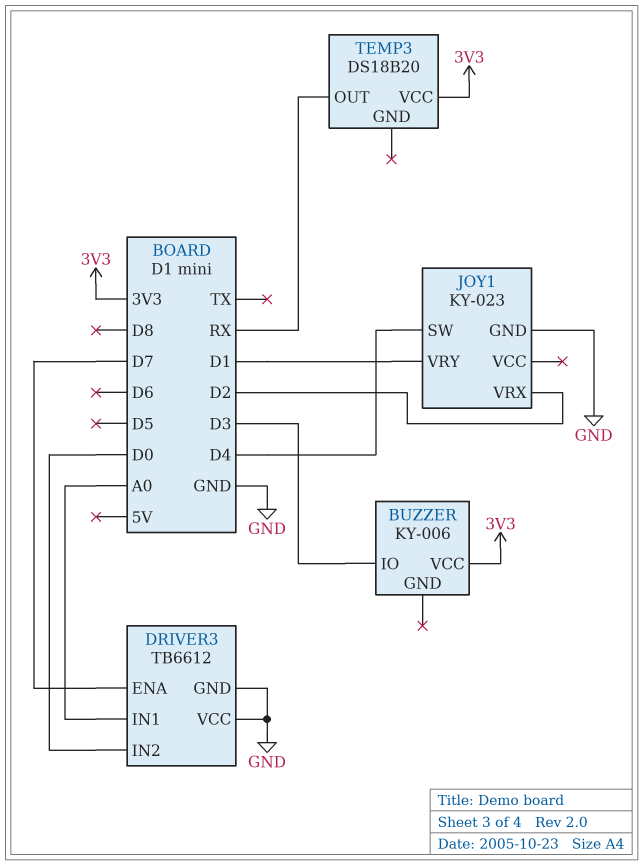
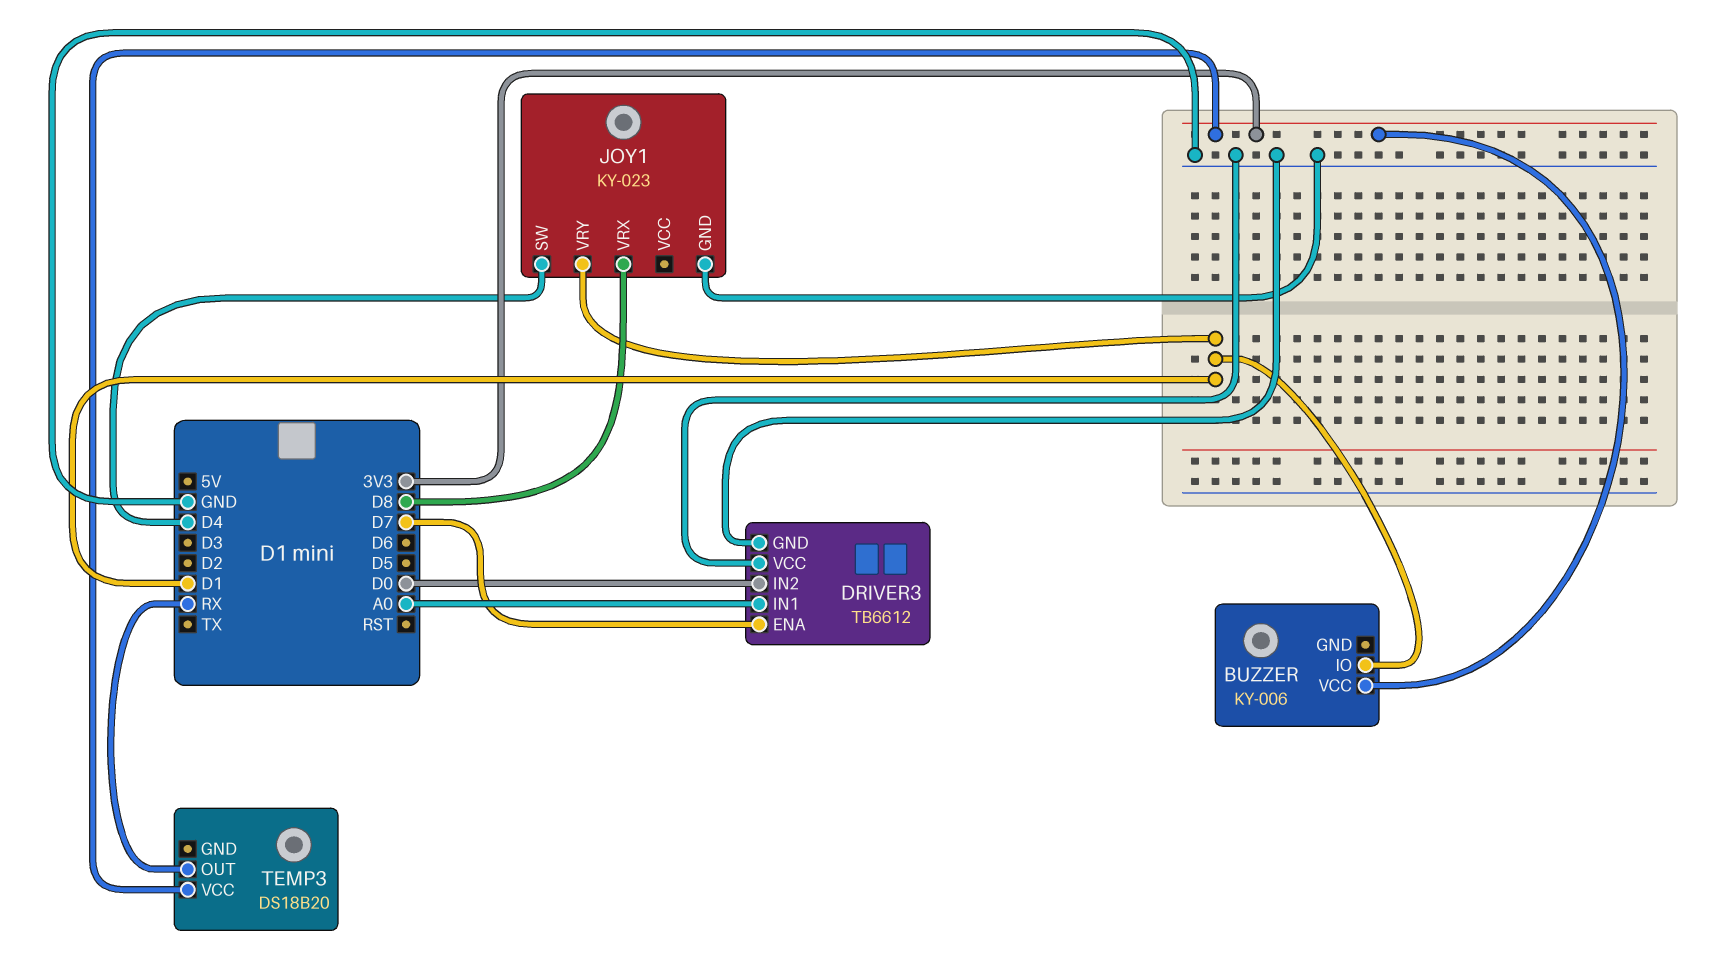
BUZZER pin IO: D3 -> D1
JOY1 pin VRX: D2 -> D8

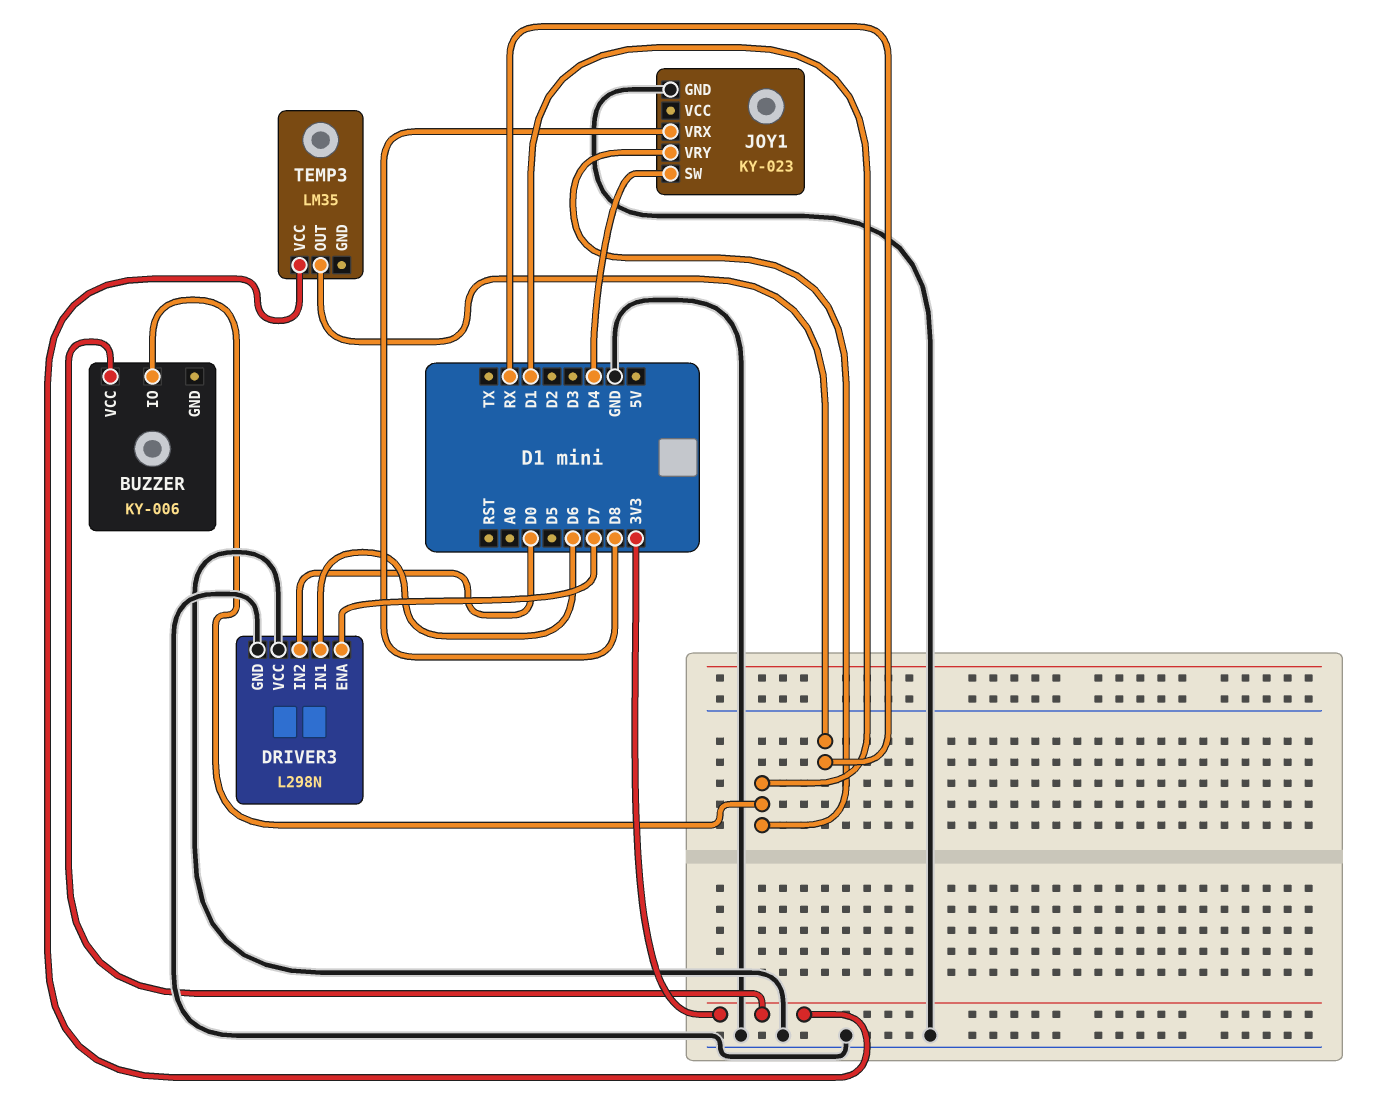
DRIVER3: TB6612 -> L298N
DRIVER3 pin IN1: A0 -> D6
TEMP3: DS18B20 -> LM35

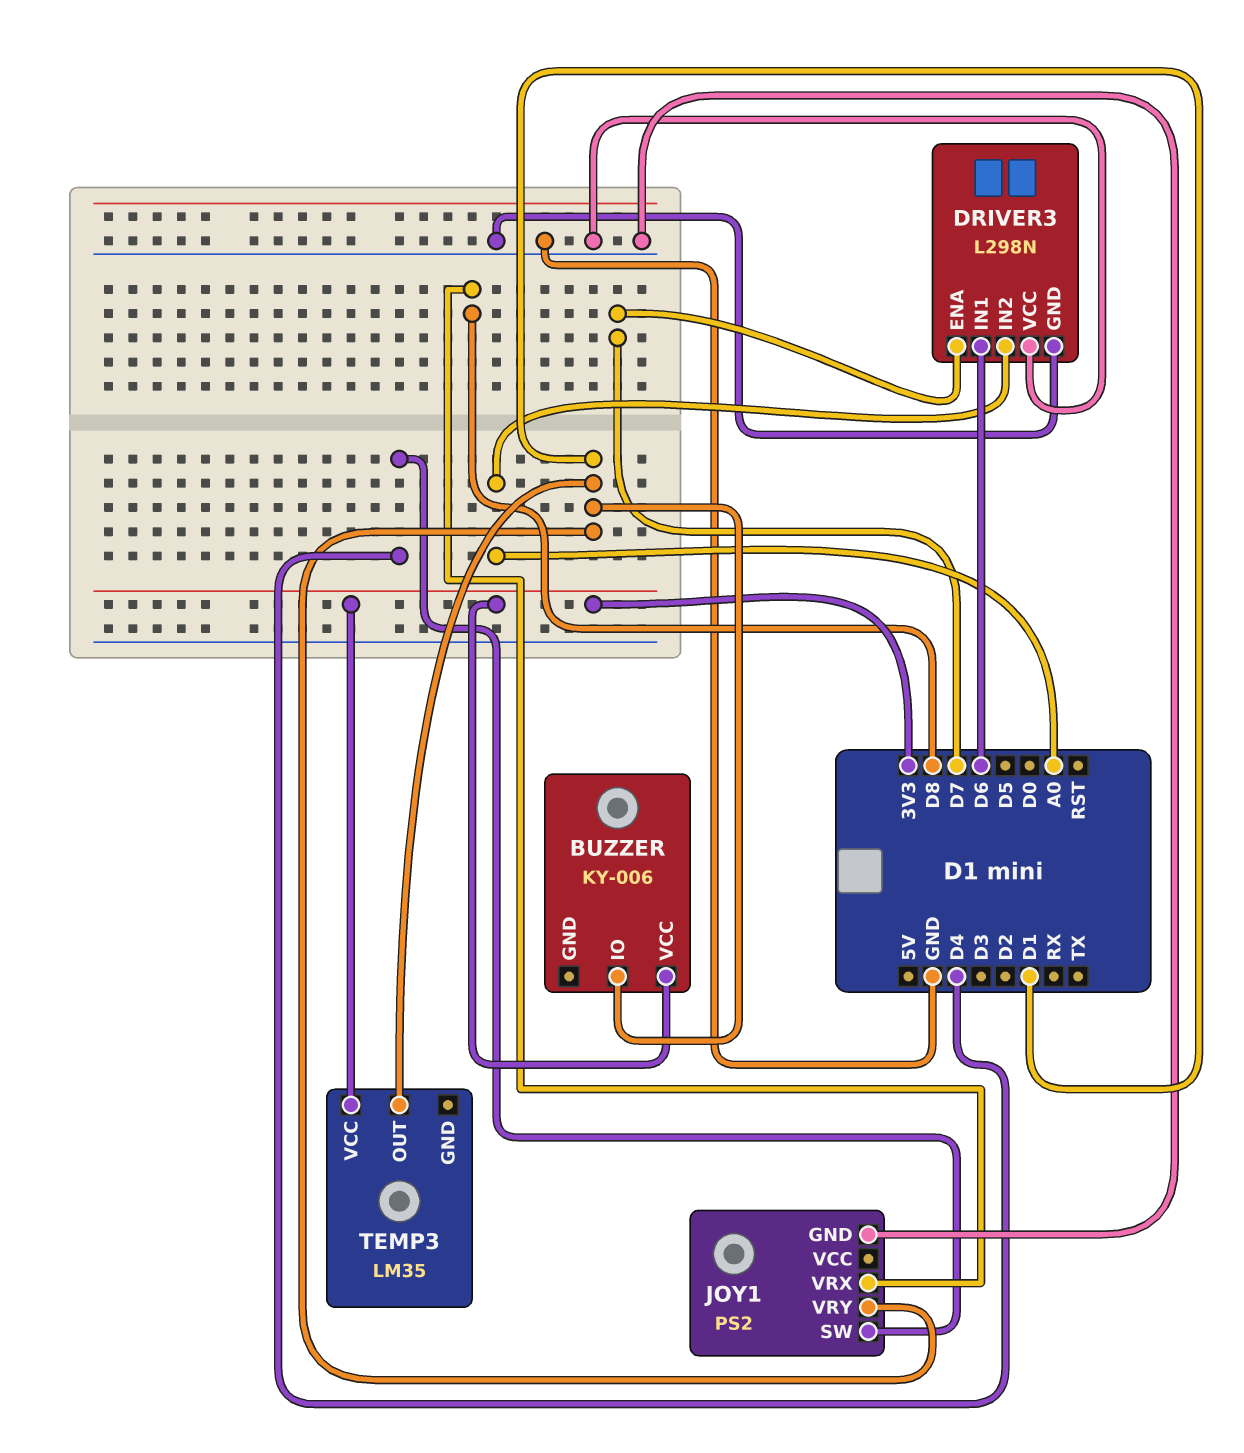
DRIVER3 pin IN2: D0 -> A0
JOY1: KY-023 -> PS2
TEMP3 pin OUT: RX -> D1

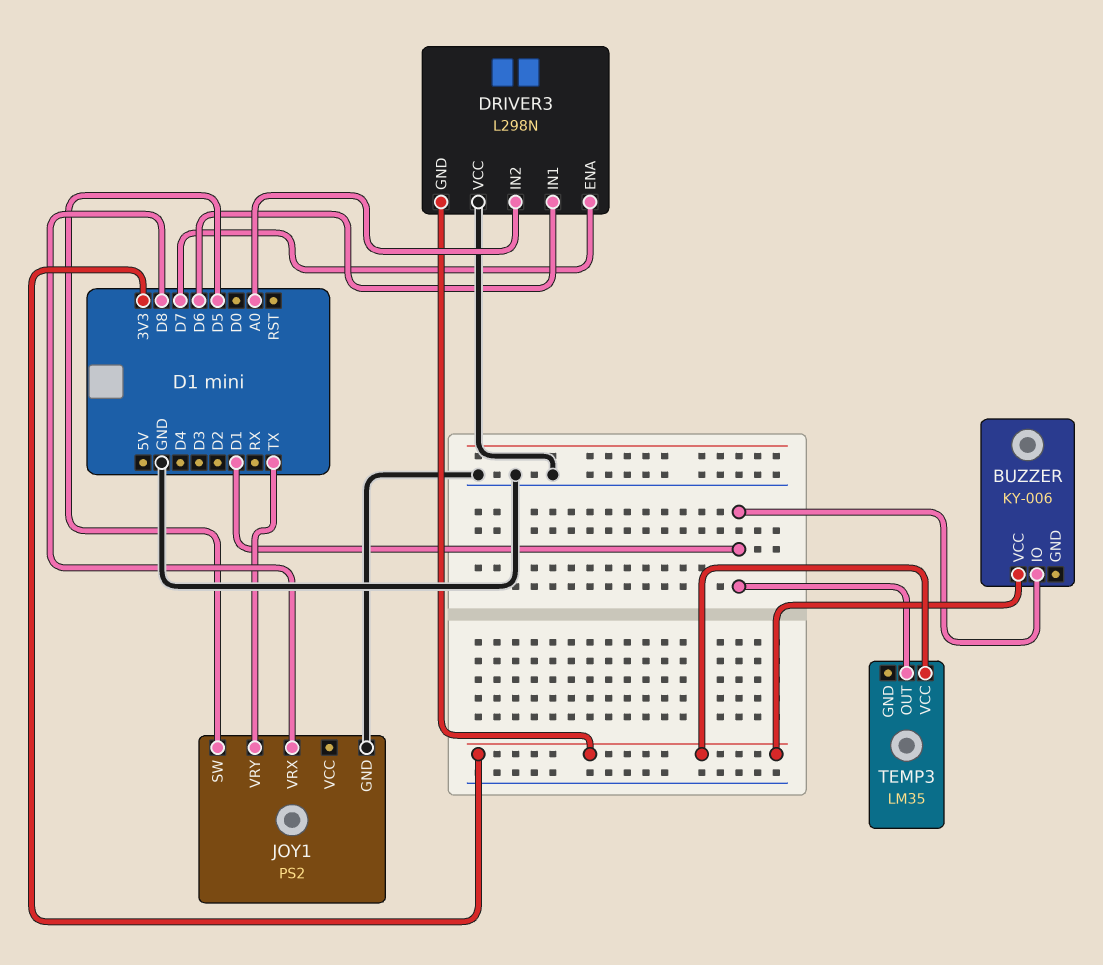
DRIVER3 pin GND: GND -> 3V3
JOY1 pin SW: D4 -> D5
JOY1 pin VRY: D1 -> TX

